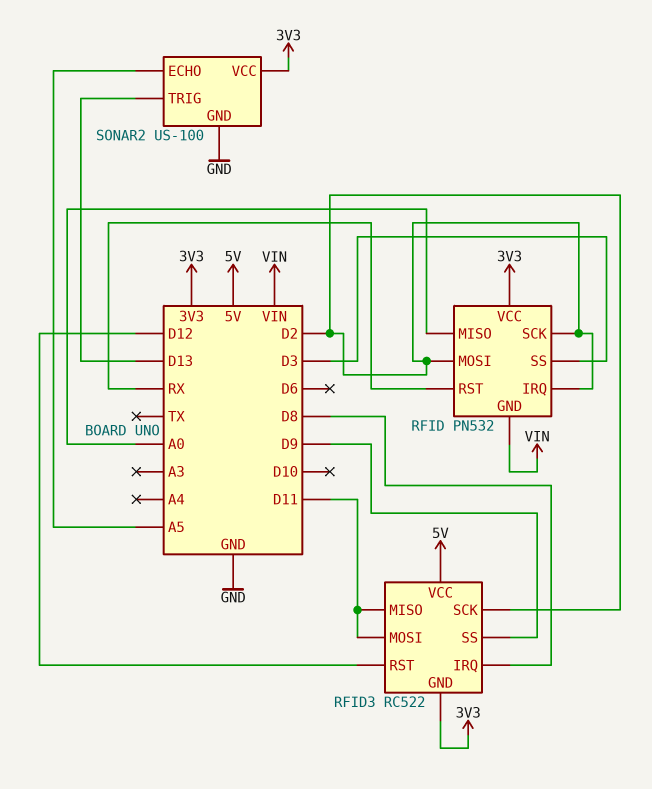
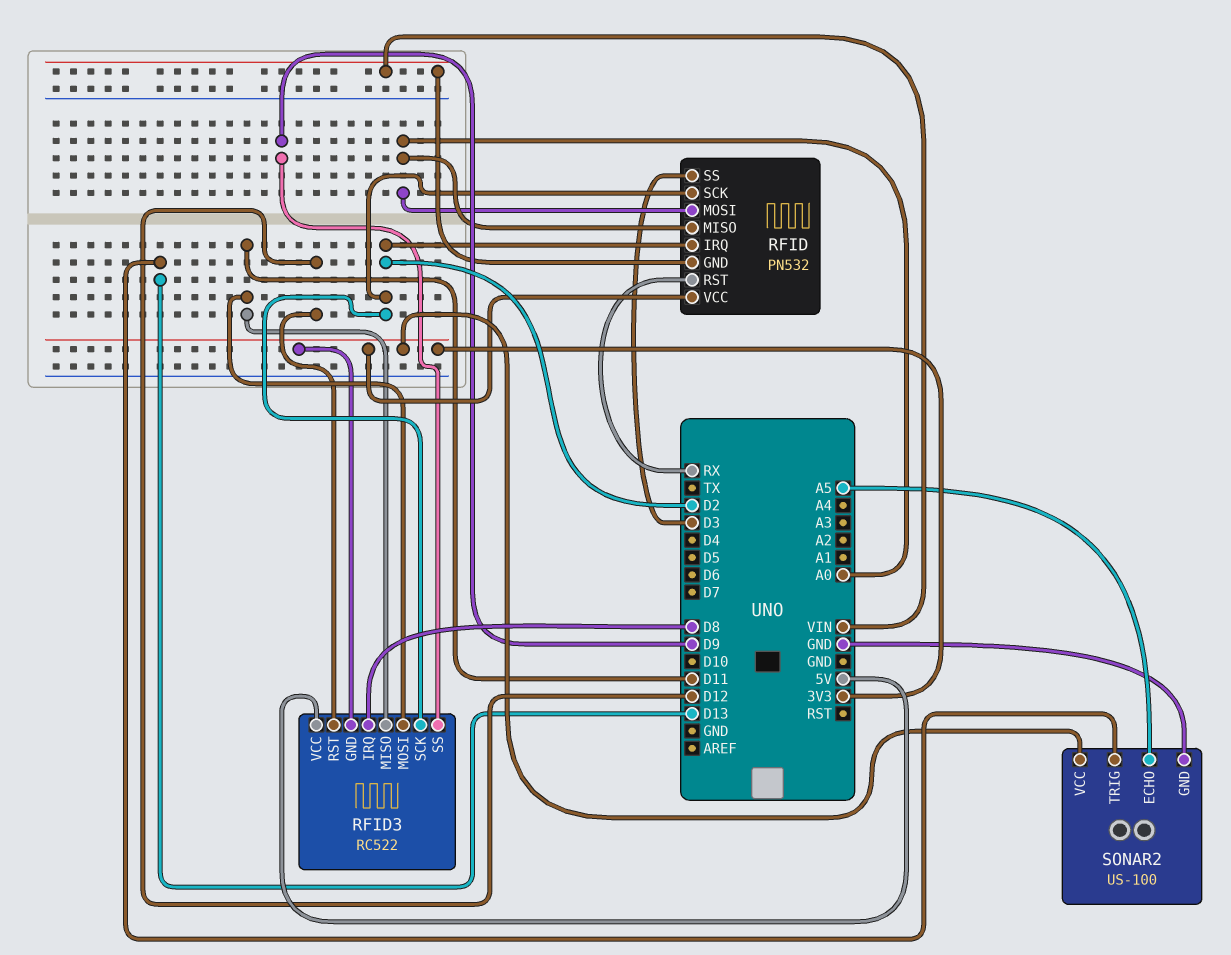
RFID pin MOSI: D2 -> A0

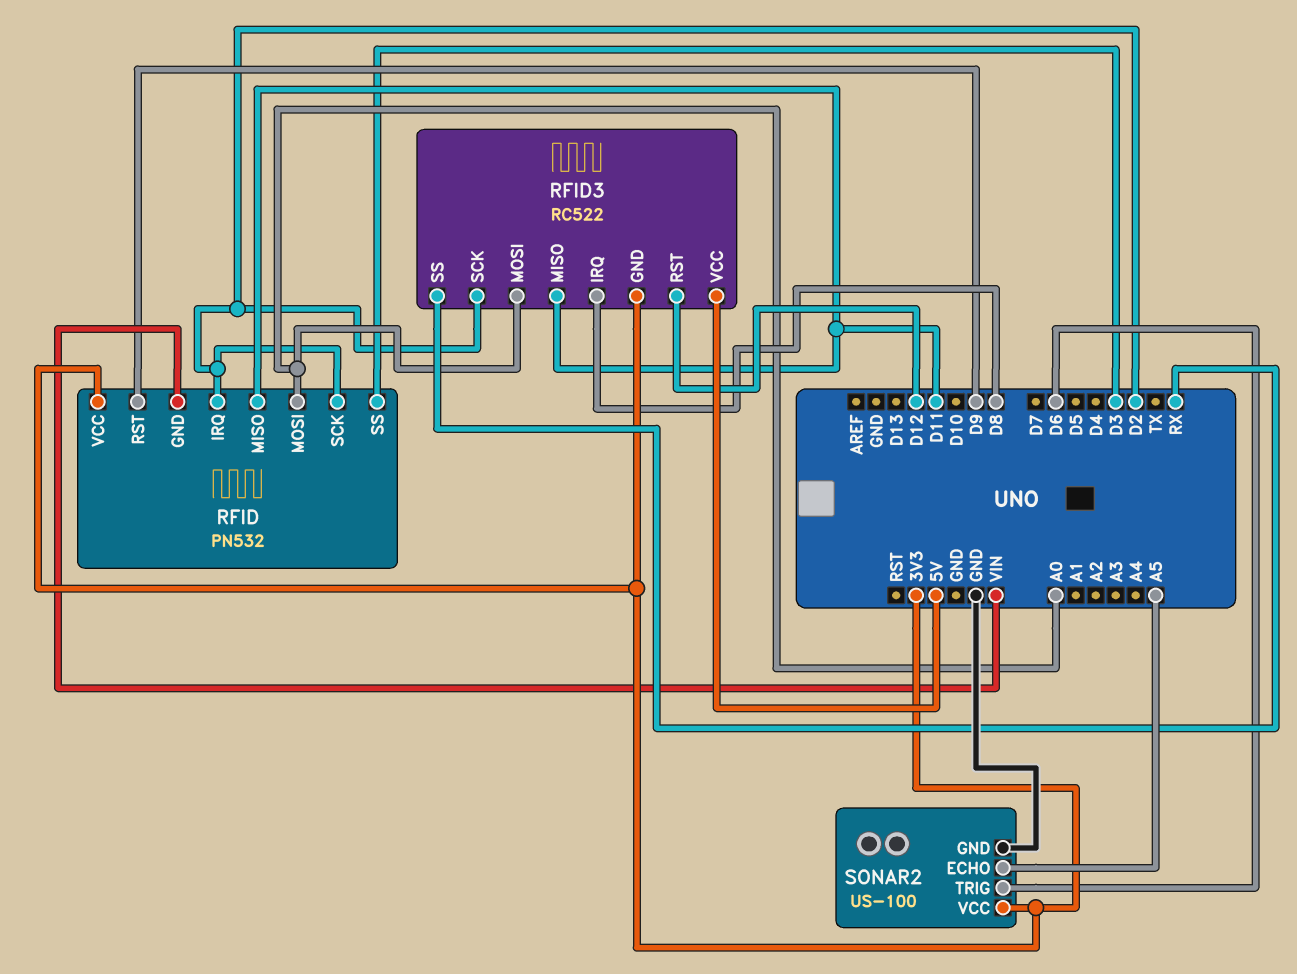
RFID pin MISO: A0 -> D11
RFID pin RST: RX -> D9
RFID3 pin MOSI: D11 -> A0
RFID3 pin SS: D9 -> RX
SONAR2 pin TRIG: D13 -> D6

